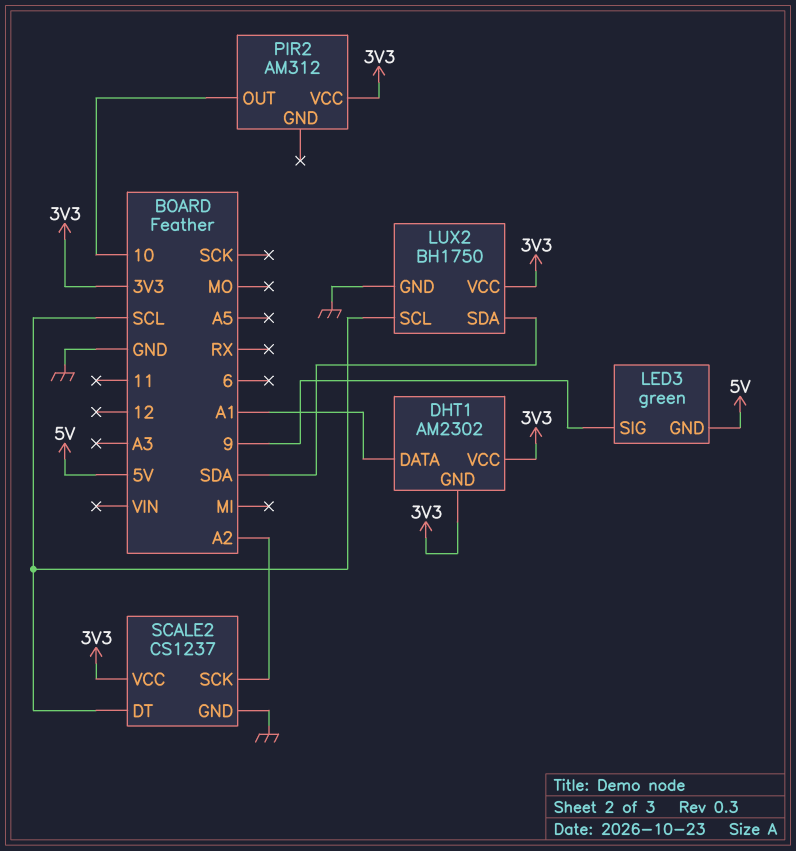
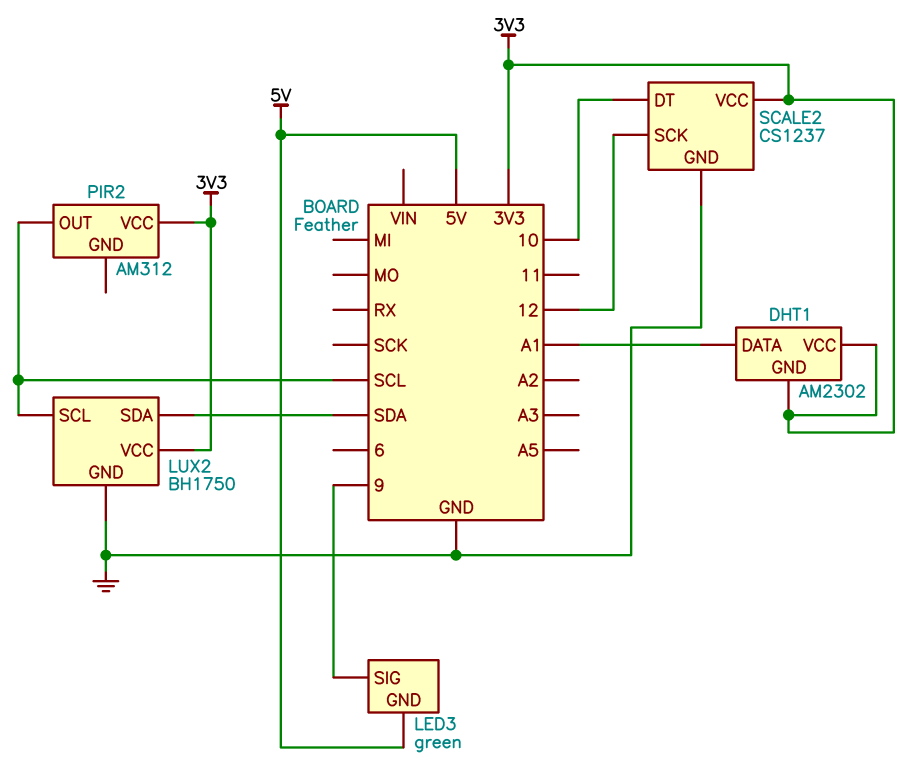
PIR2 pin OUT: 10 -> SCL
SCALE2 pin DT: SCL -> 10
SCALE2 pin SCK: A2 -> 12

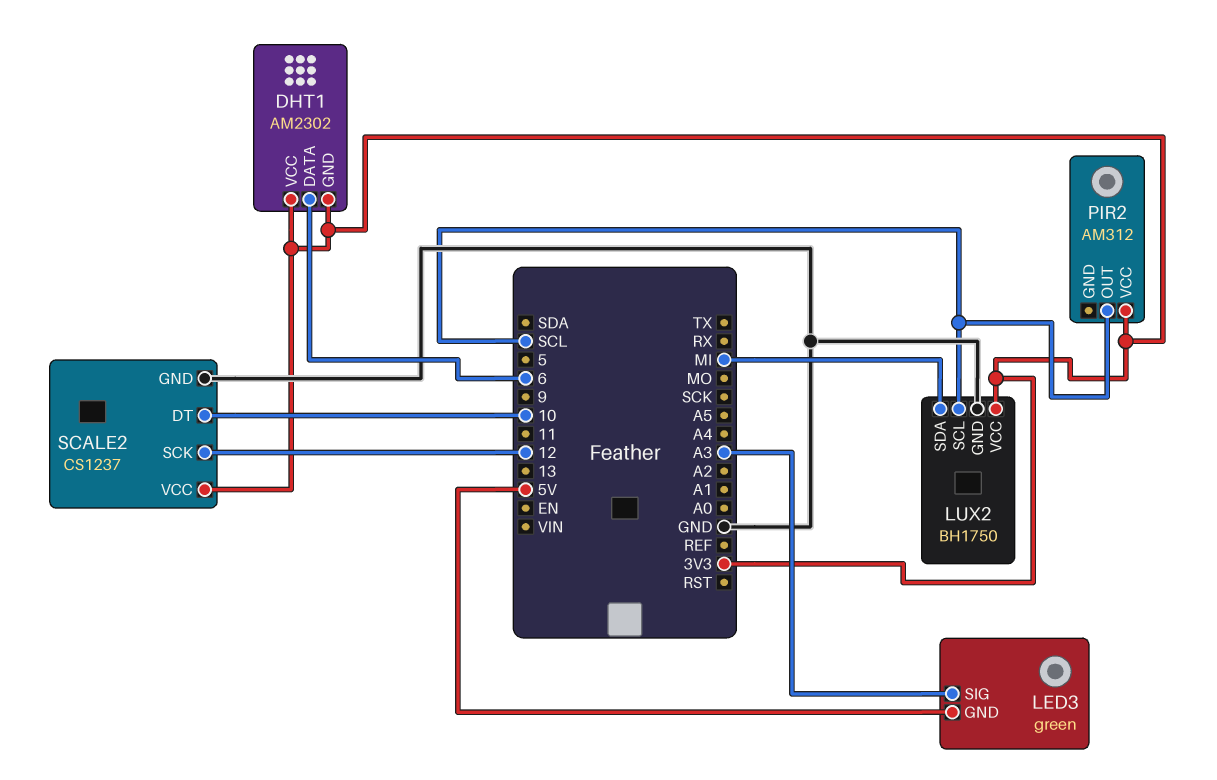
DHT1 pin DATA: A1 -> 6
LED3 pin SIG: 9 -> A3
LUX2 pin SDA: SDA -> MI

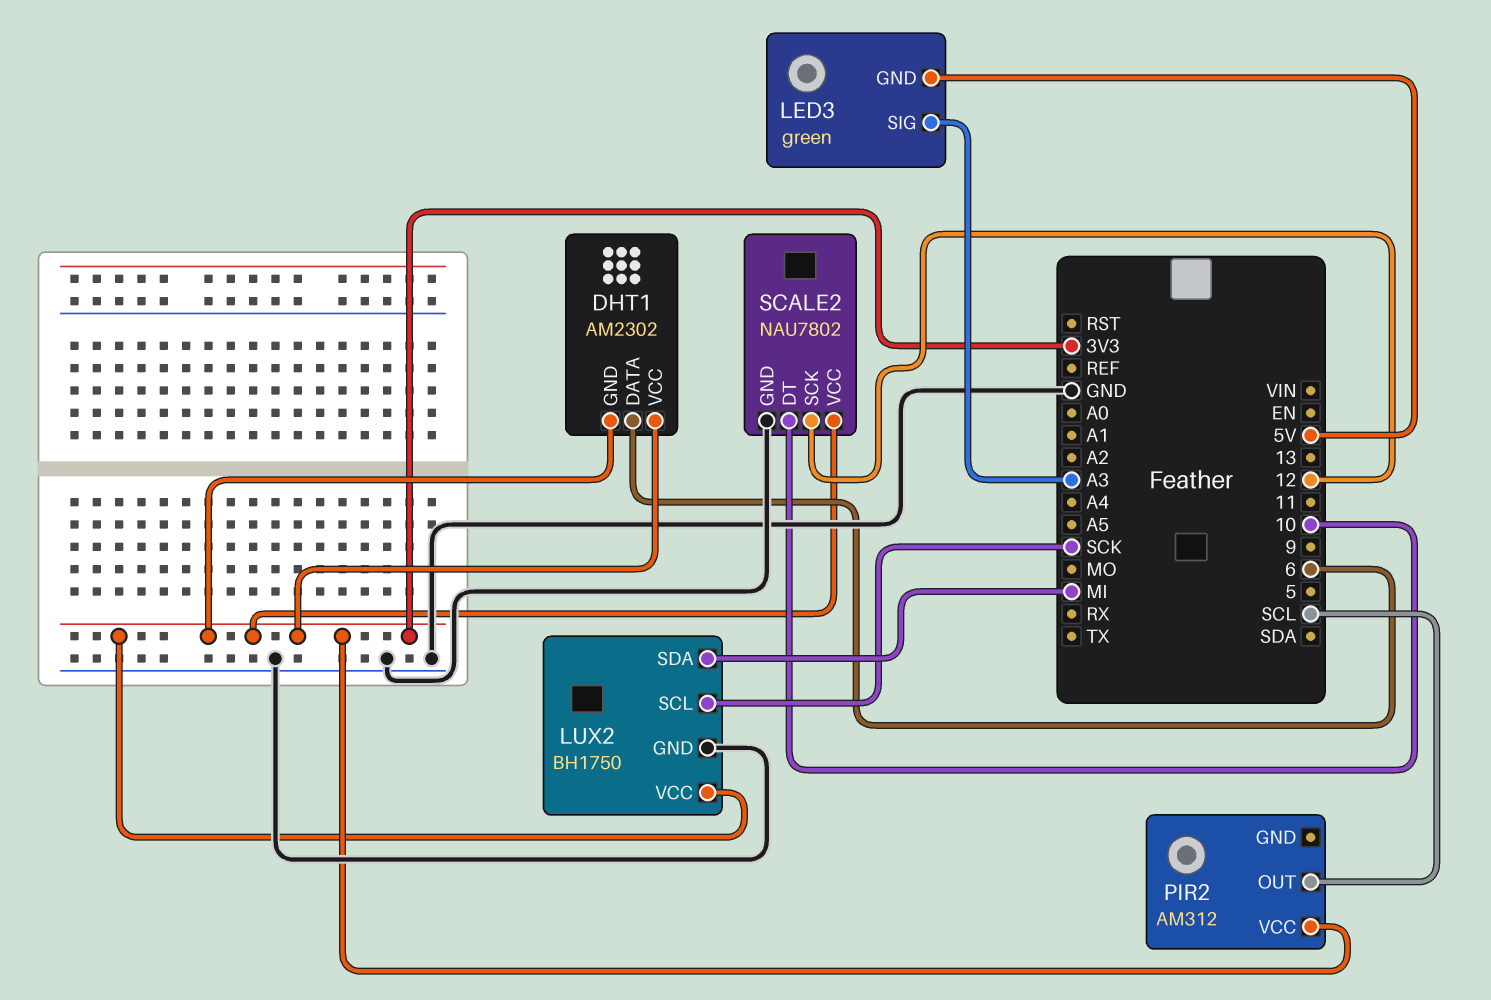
LUX2 pin SCL: SCL -> SCK
SCALE2: CS1237 -> NAU7802

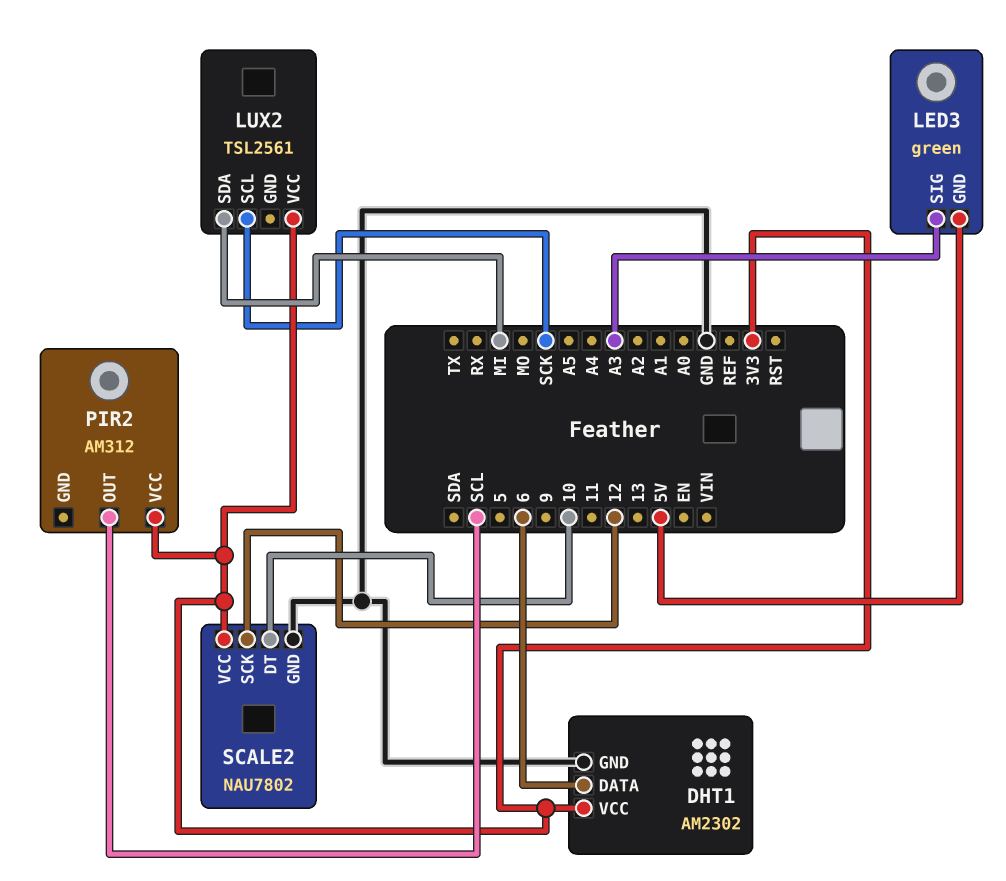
DHT1 pin GND: 3V3 -> GND
LUX2: BH1750 -> TSL2561
LUX2 pin GND: GND -> none

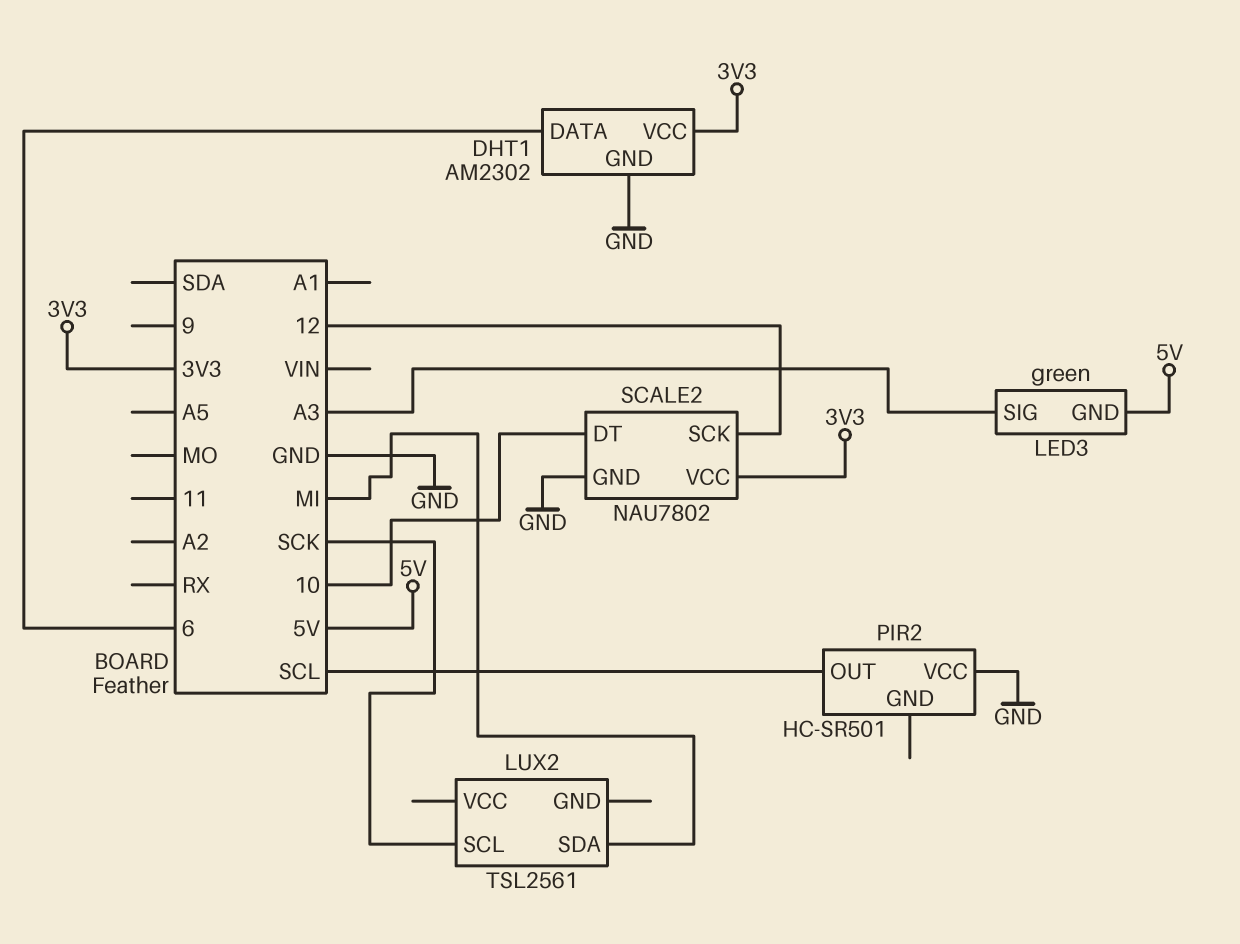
LUX2 pin VCC: 3V3 -> none
PIR2: AM312 -> HC-SR501
PIR2 pin VCC: 3V3 -> GND

